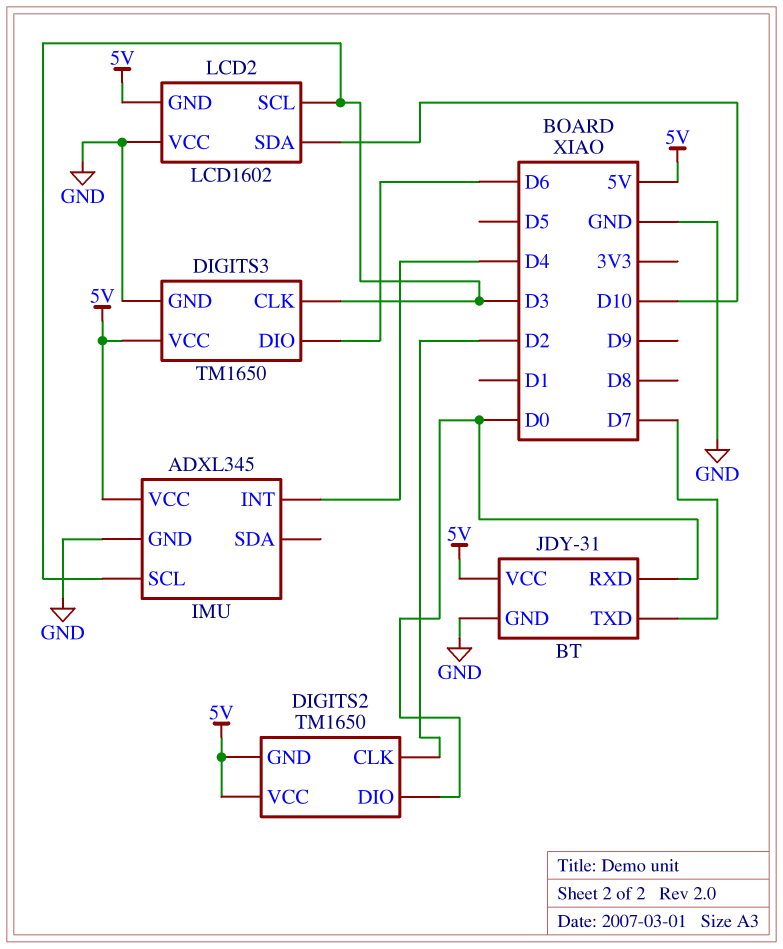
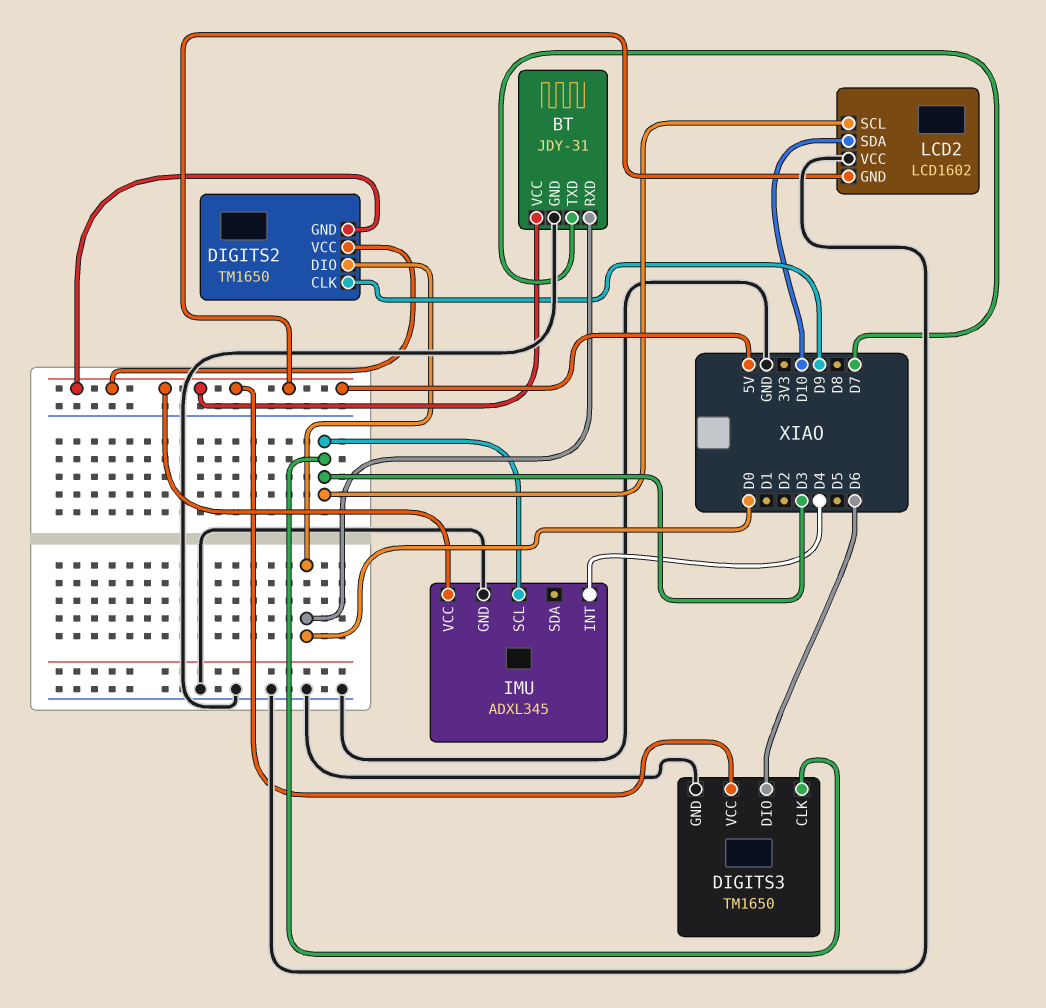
DIGITS2 pin CLK: D2 -> D9

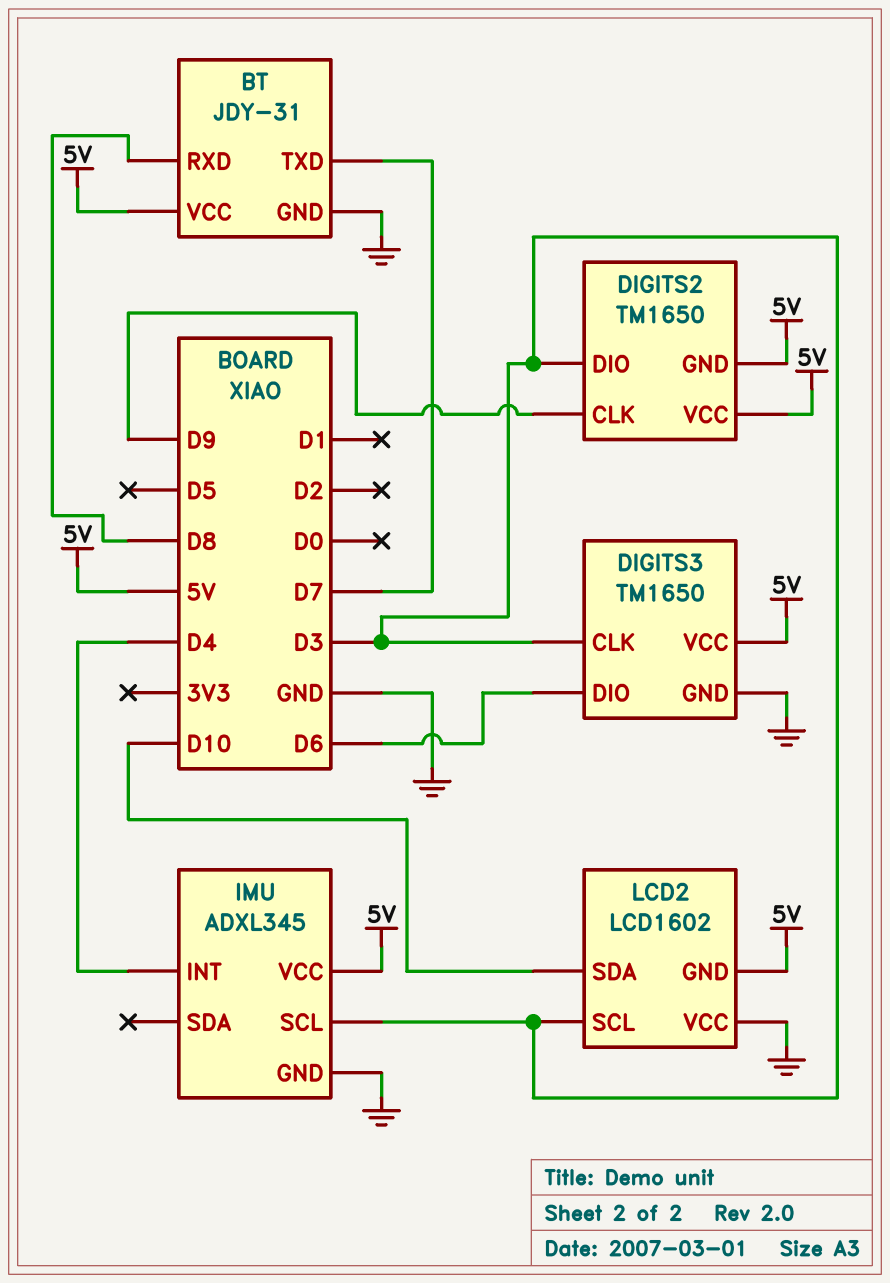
BT pin RXD: D0 -> D8
DIGITS2 pin DIO: D0 -> D3

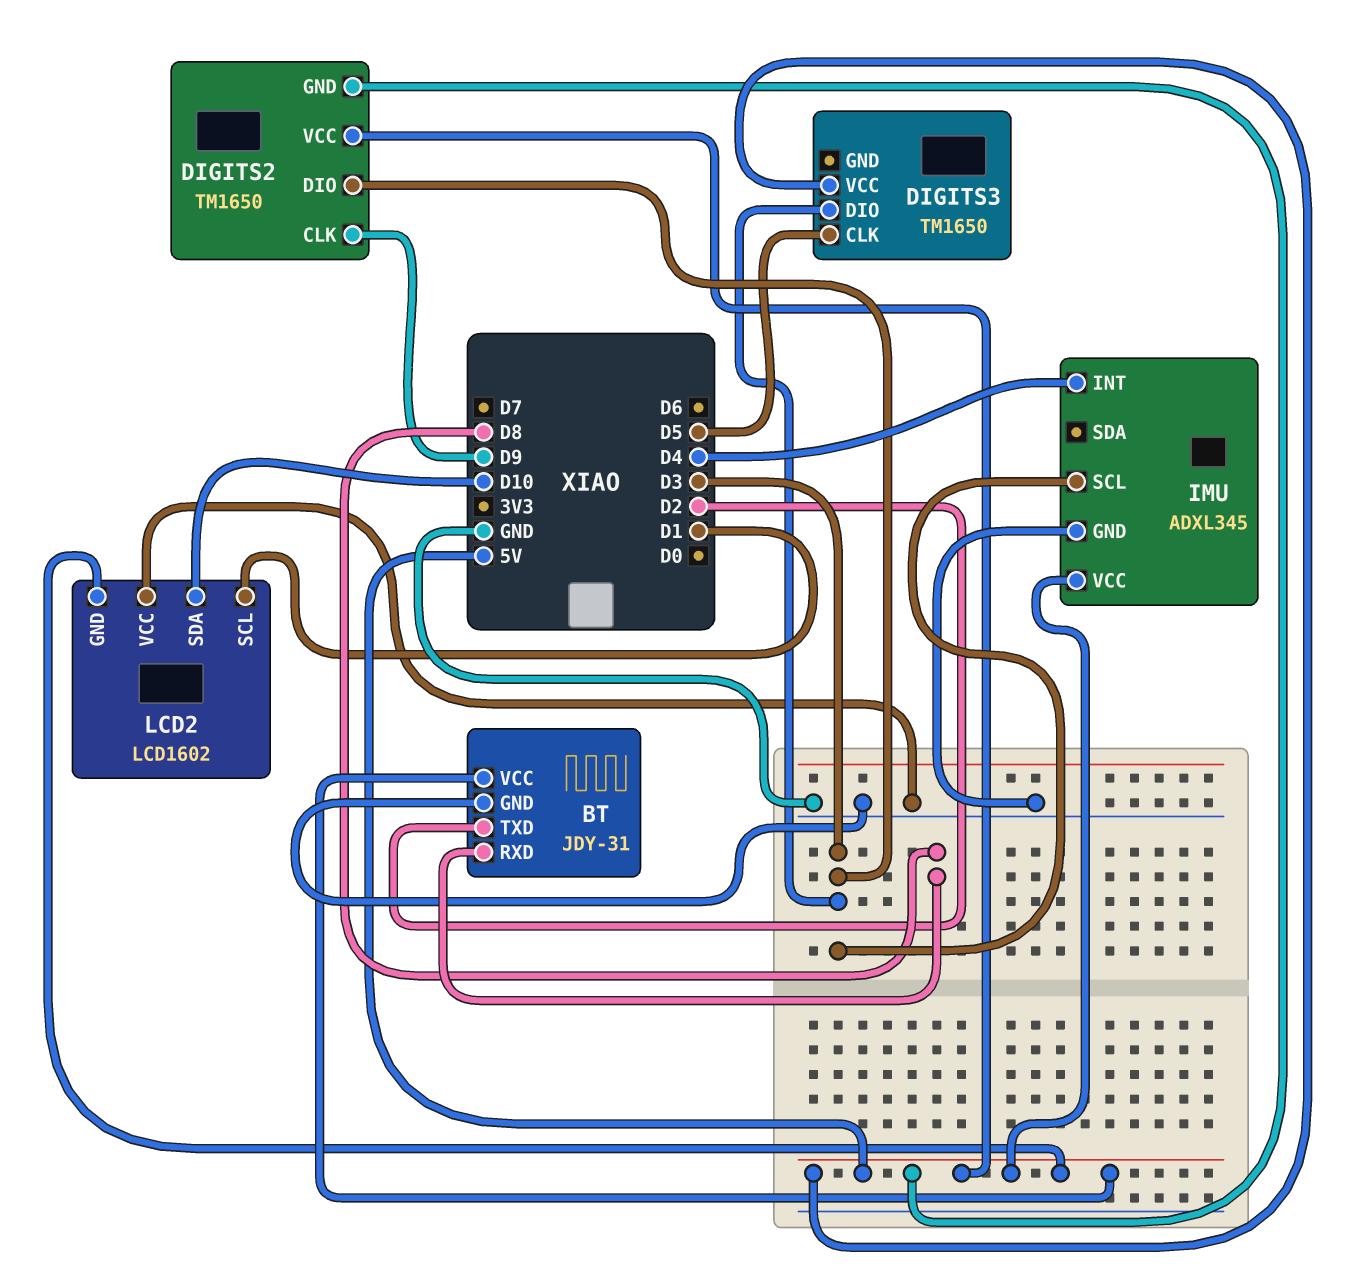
BT pin TXD: D7 -> D2
DIGITS3 pin CLK: D3 -> D5
DIGITS3 pin DIO: D6 -> D3
DIGITS3 pin GND: GND -> none
LCD2 pin SCL: D3 -> D1

